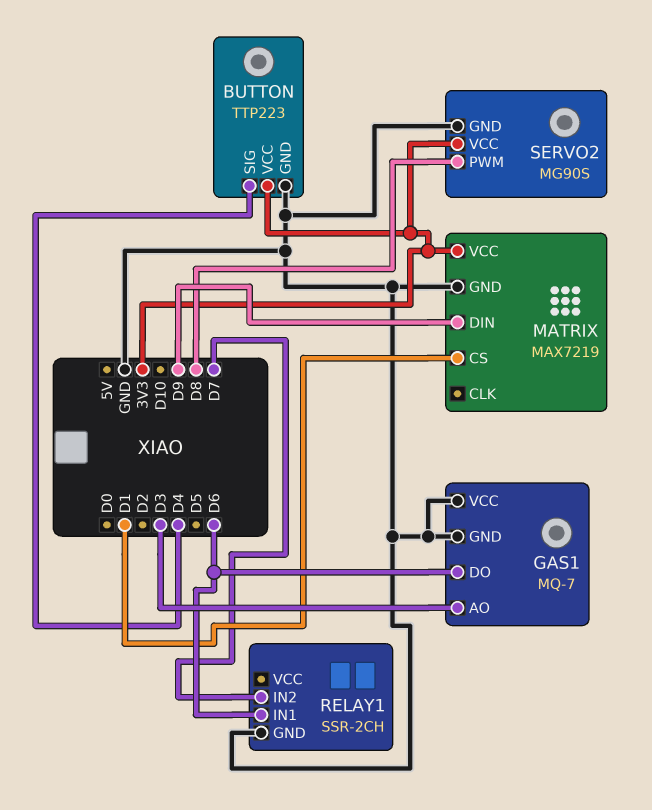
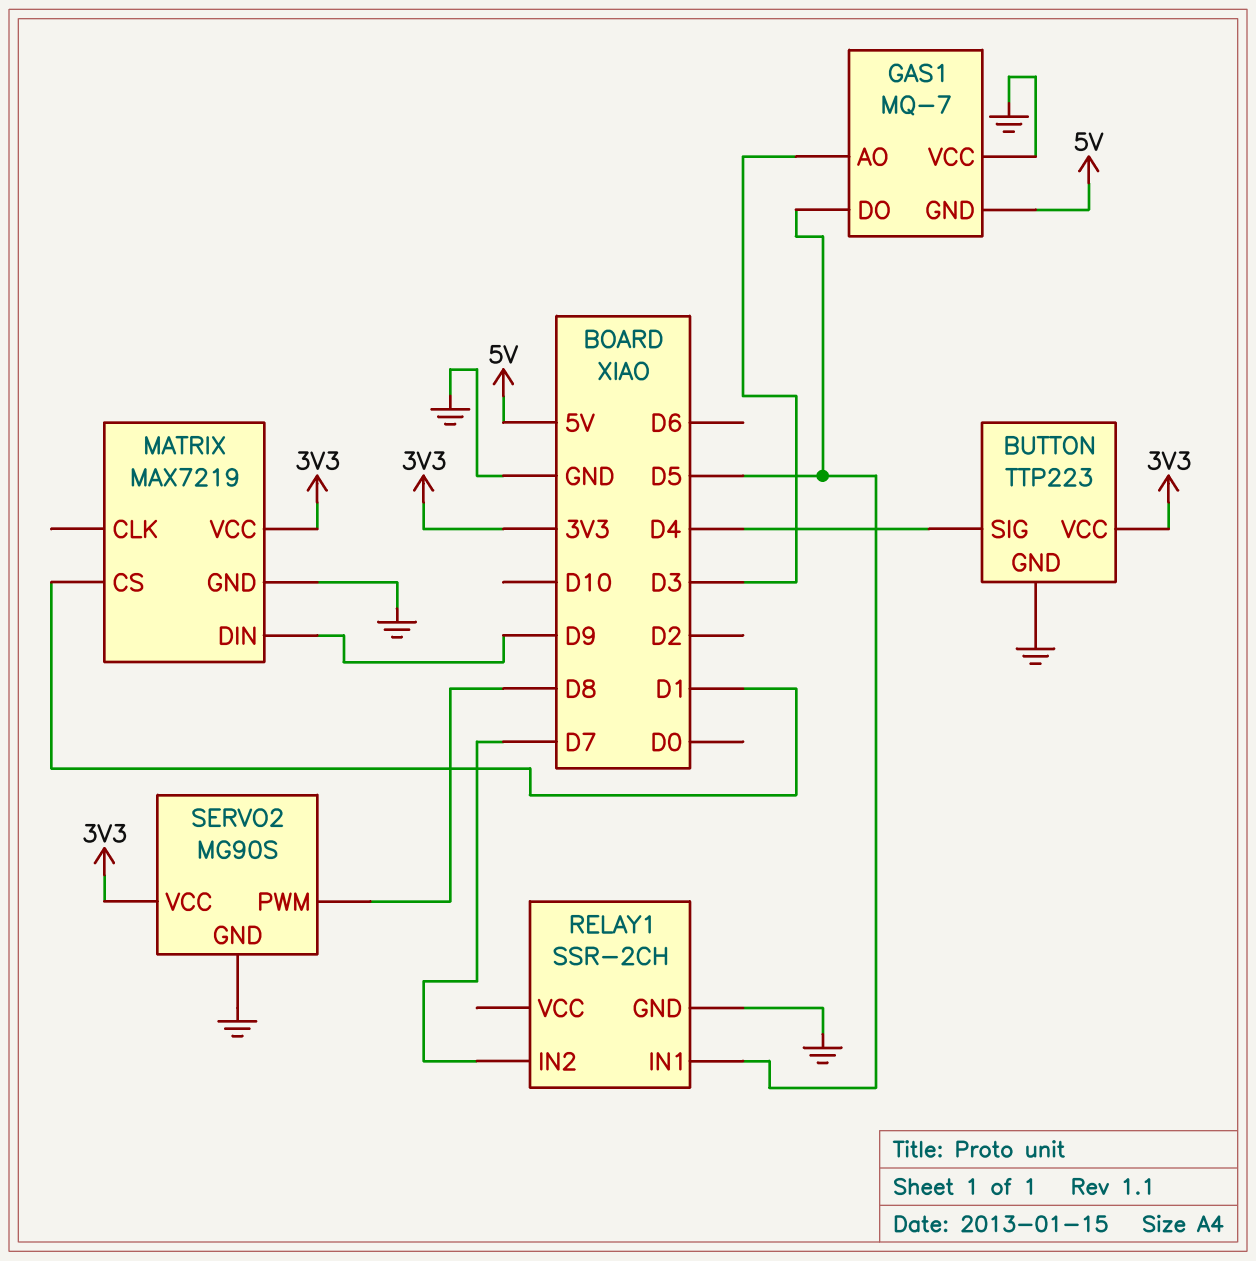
GAS1 pin DO: D6 -> D5
GAS1 pin GND: GND -> 5V
RELAY1 pin IN1: D6 -> D5

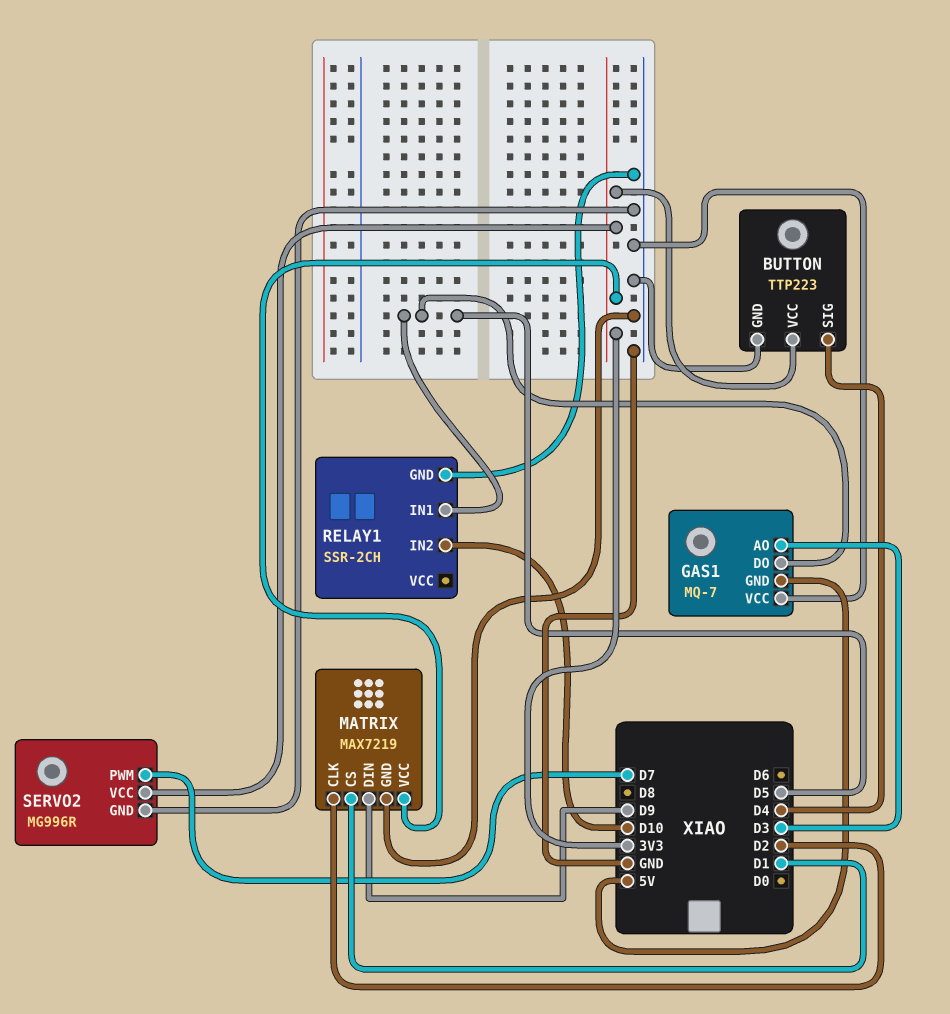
MATRIX pin CLK: none -> D2
RELAY1 pin IN2: D7 -> D10
SERVO2: MG90S -> MG996R
SERVO2 pin PWM: D8 -> D7

